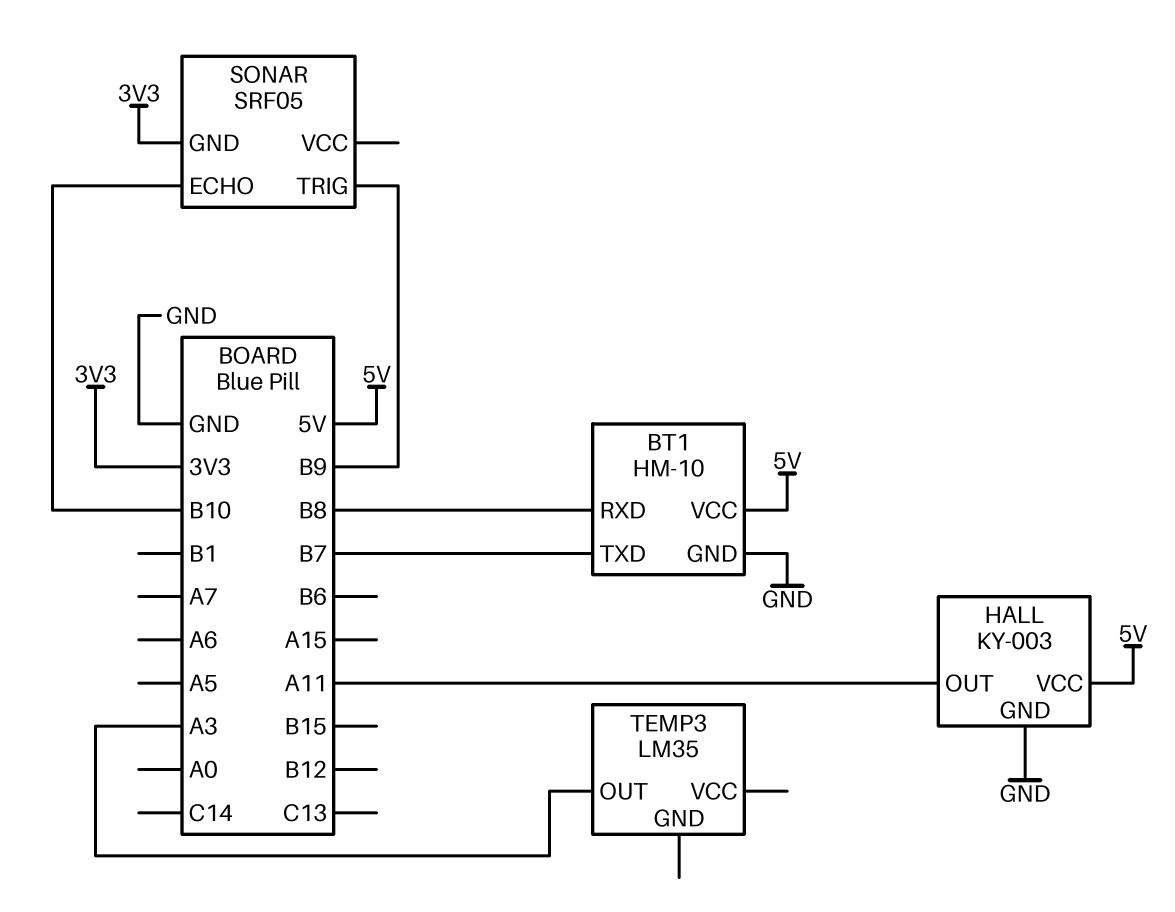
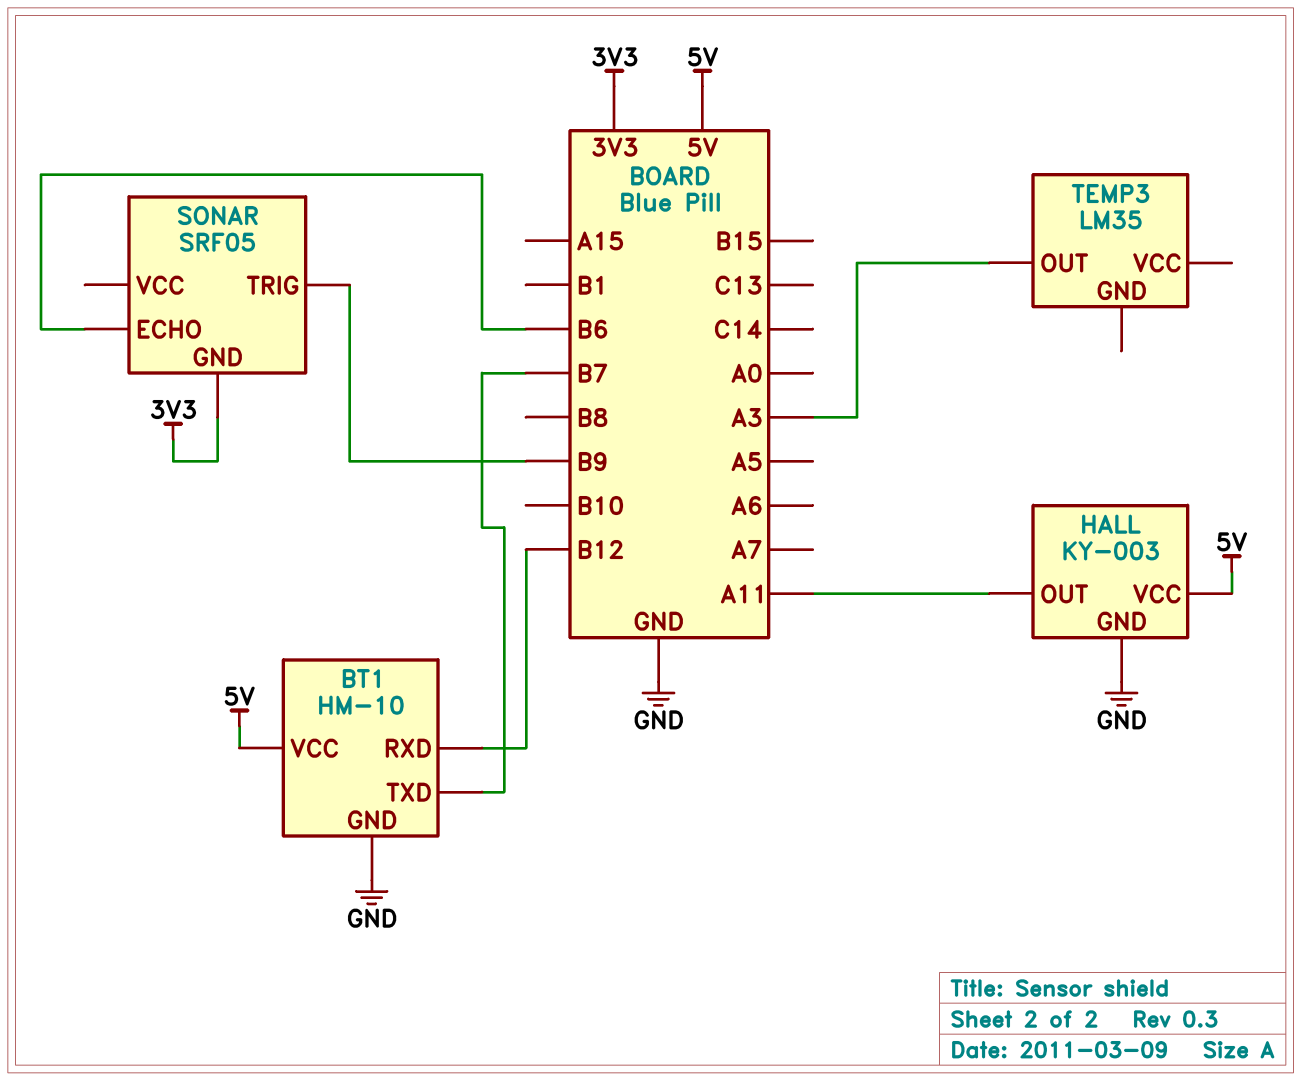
BT1 pin RXD: B8 -> B12
SONAR pin ECHO: B10 -> B6

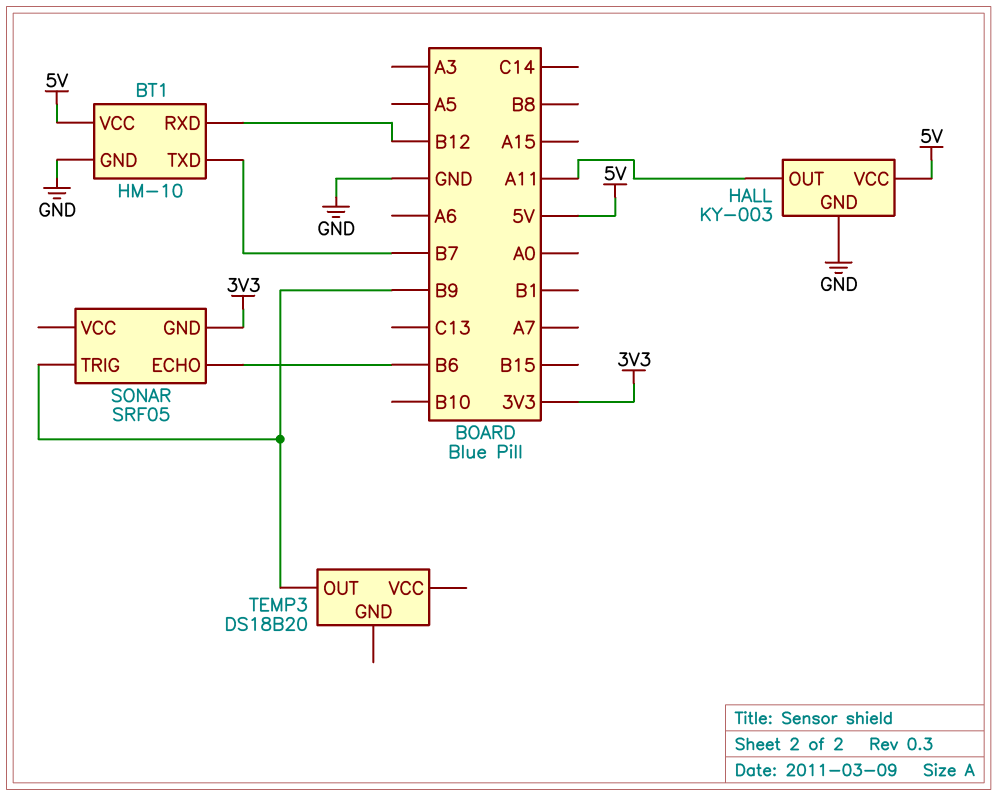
TEMP3: LM35 -> DS18B20
TEMP3 pin OUT: A3 -> B9

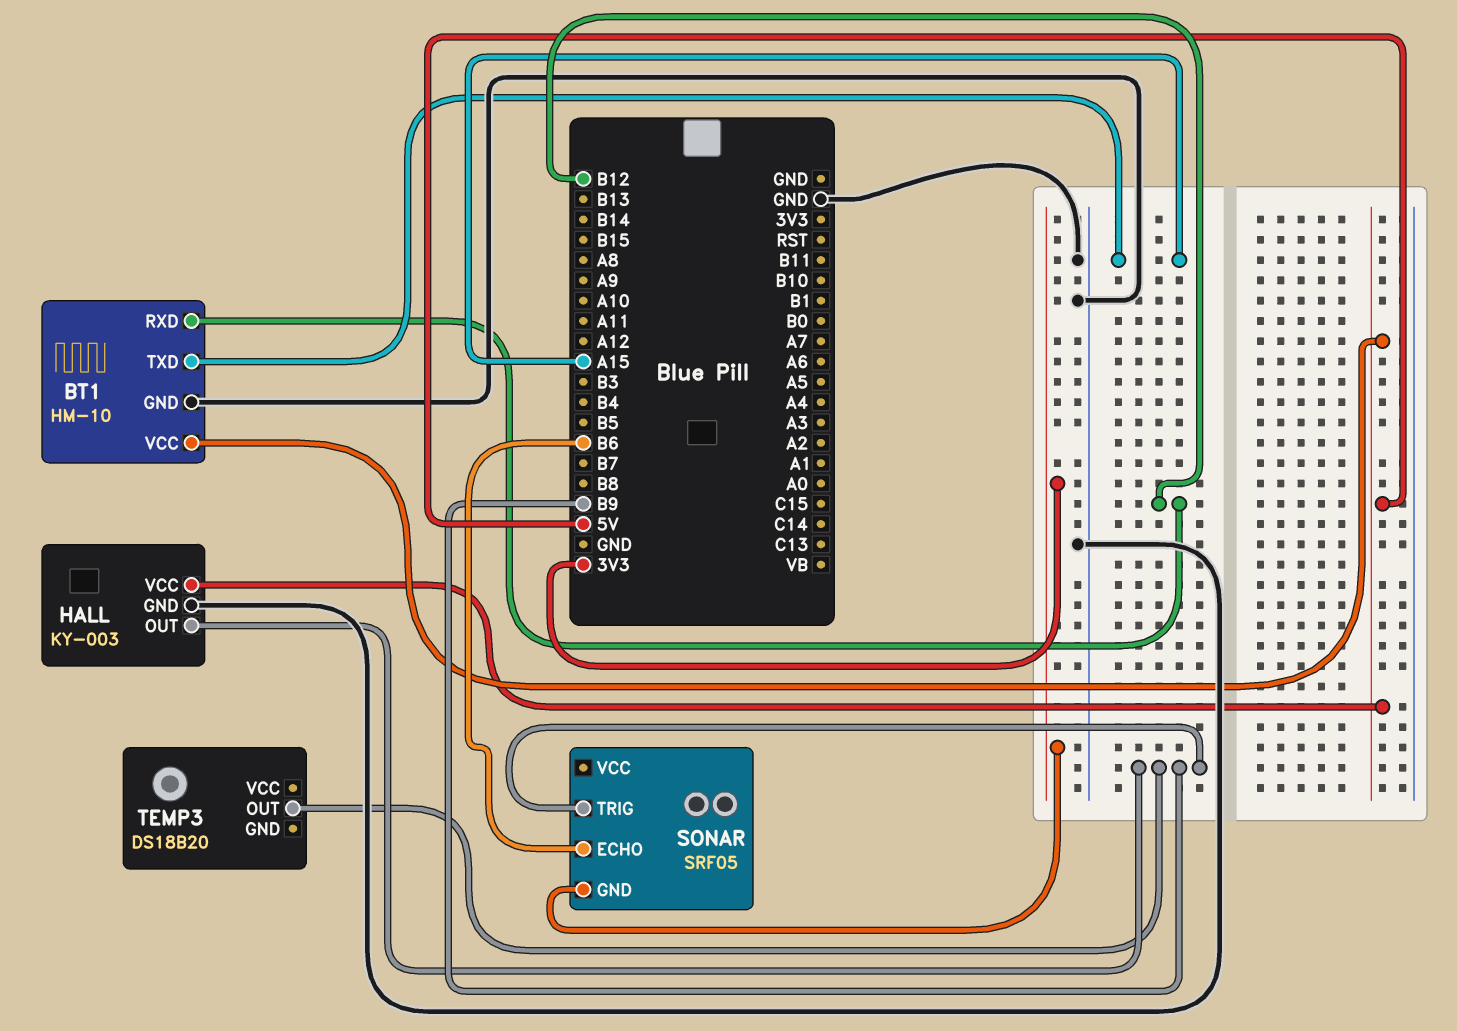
BT1 pin TXD: B7 -> A15
HALL pin OUT: A11 -> B9

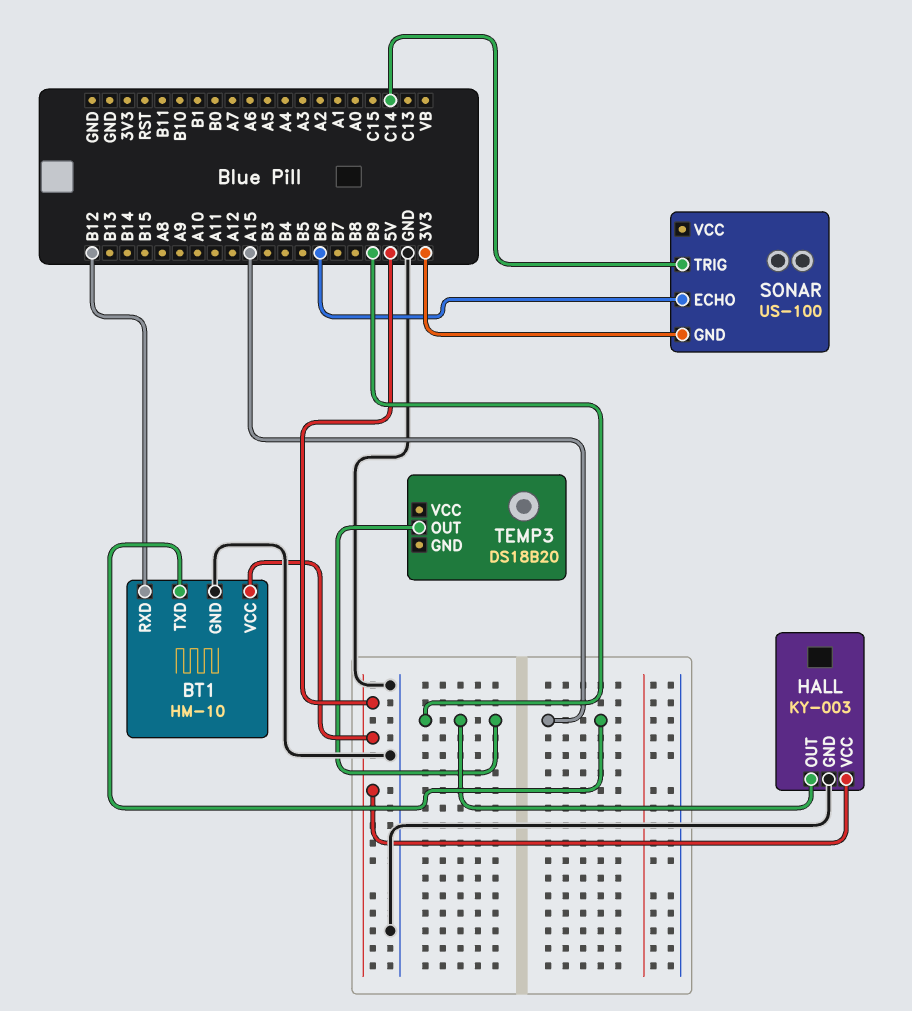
SONAR: SRF05 -> US-100
SONAR pin TRIG: B9 -> C14

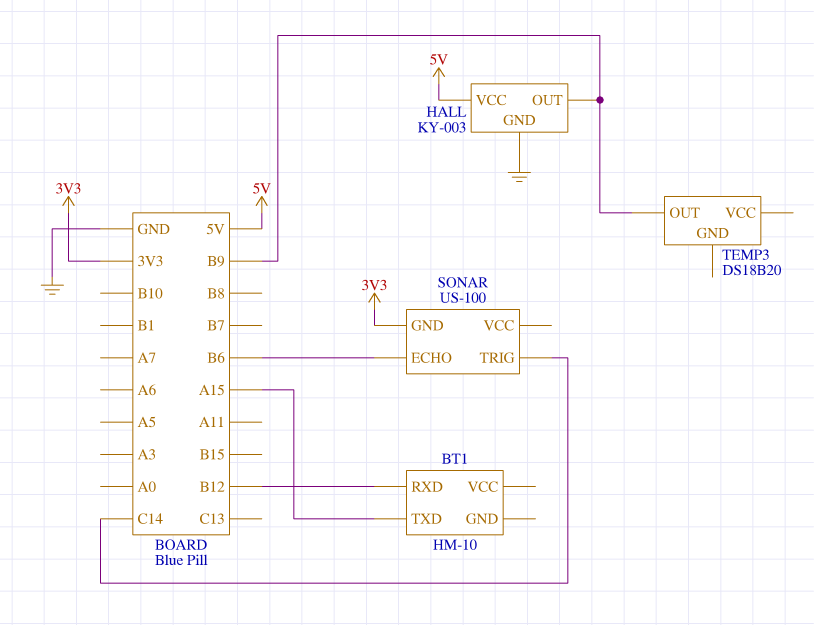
BT1 pin GND: GND -> none
BT1 pin VCC: 5V -> none

